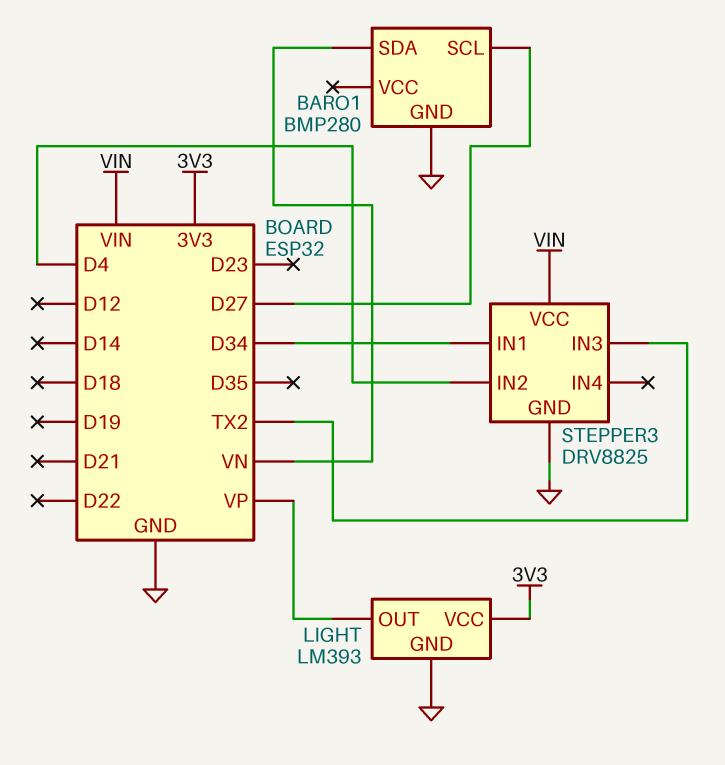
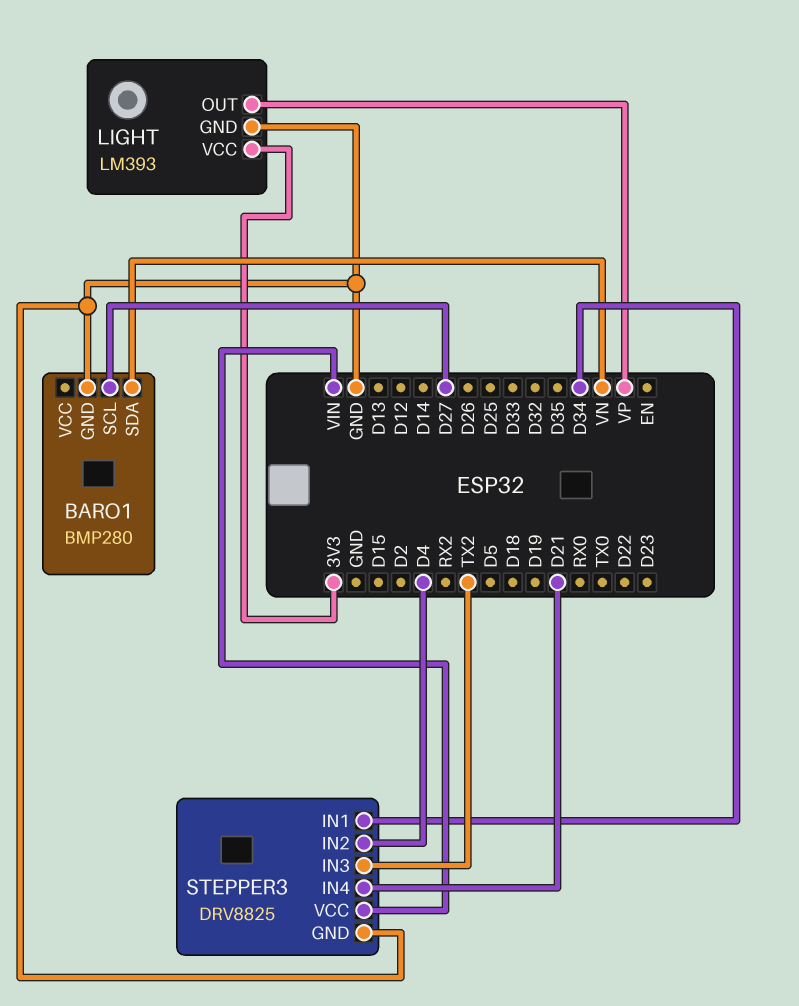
STEPPER3 pin IN4: none -> D21

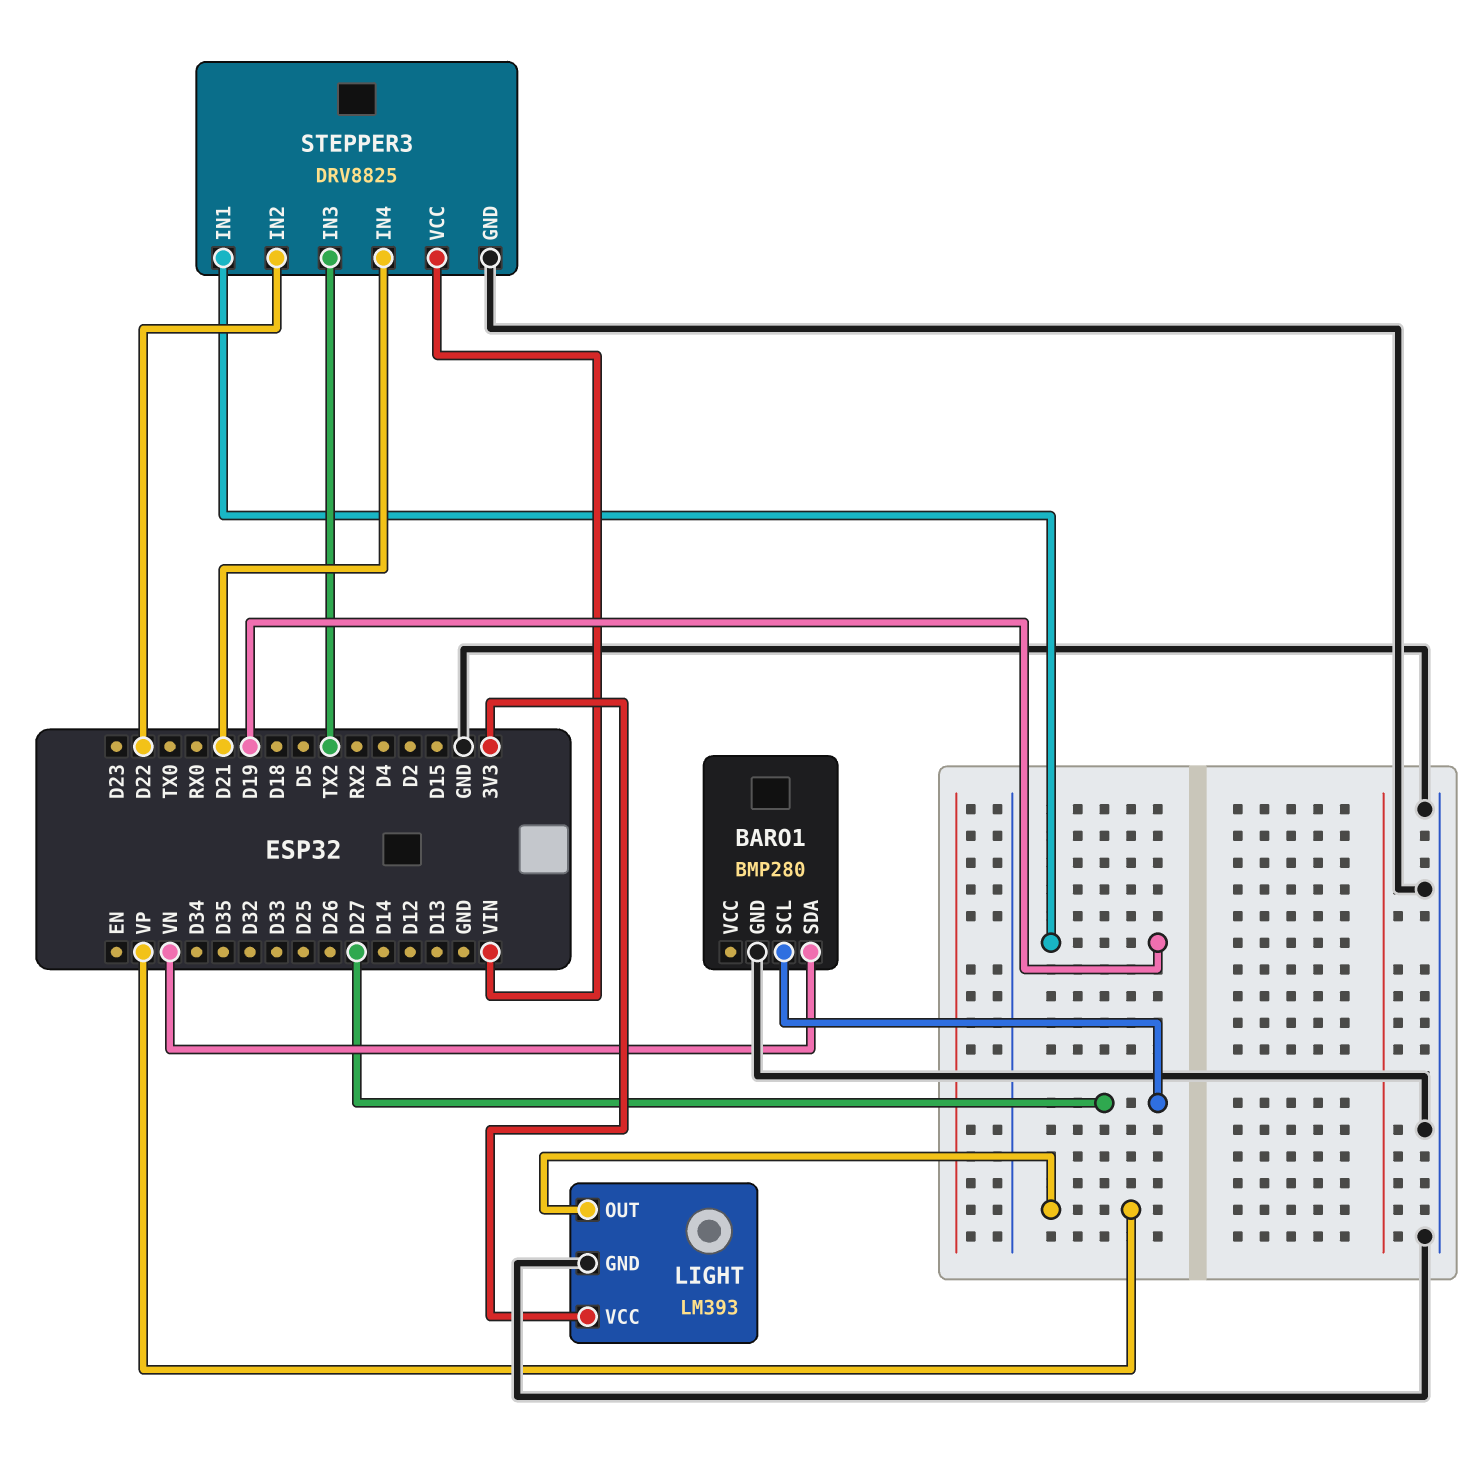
STEPPER3 pin IN1: D34 -> D19
STEPPER3 pin IN2: D4 -> D22

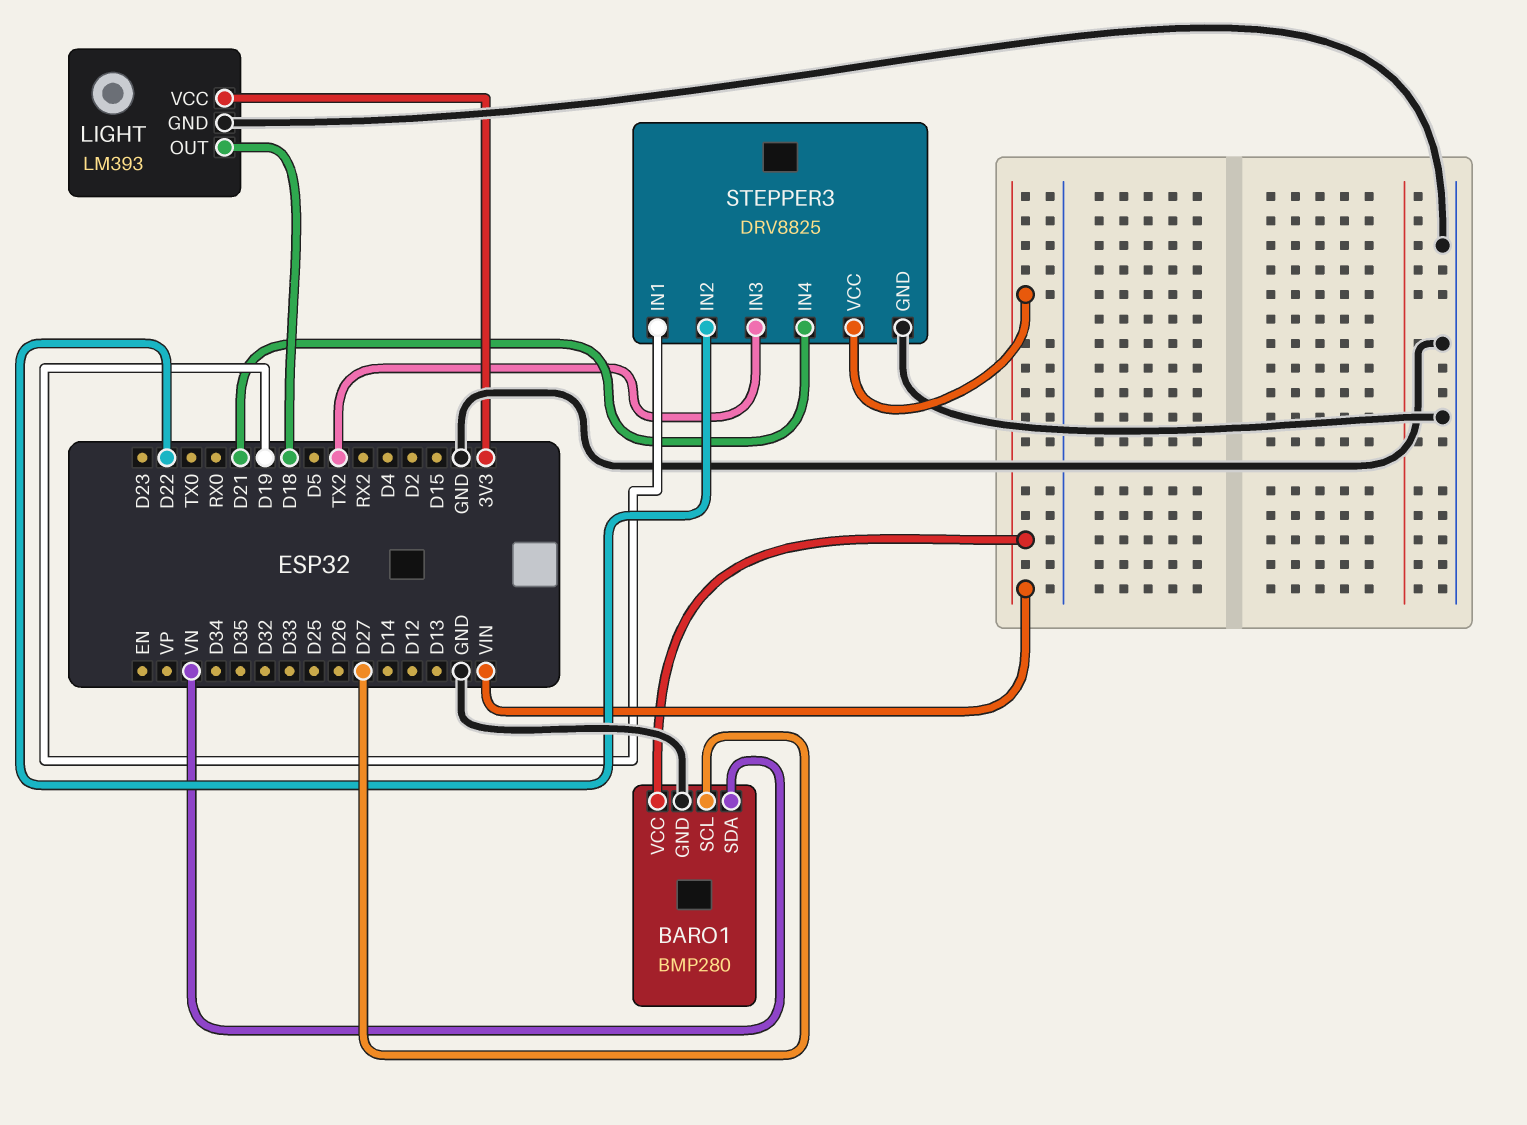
BARO1 pin VCC: none -> VIN
LIGHT pin OUT: VP -> D18

